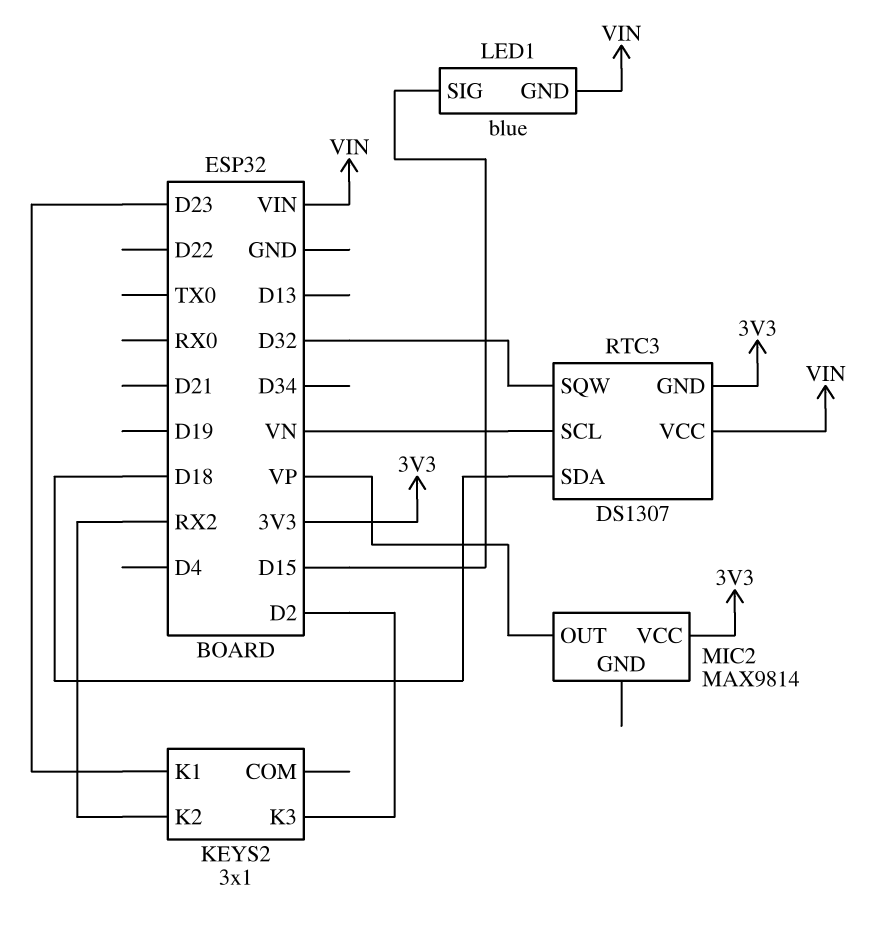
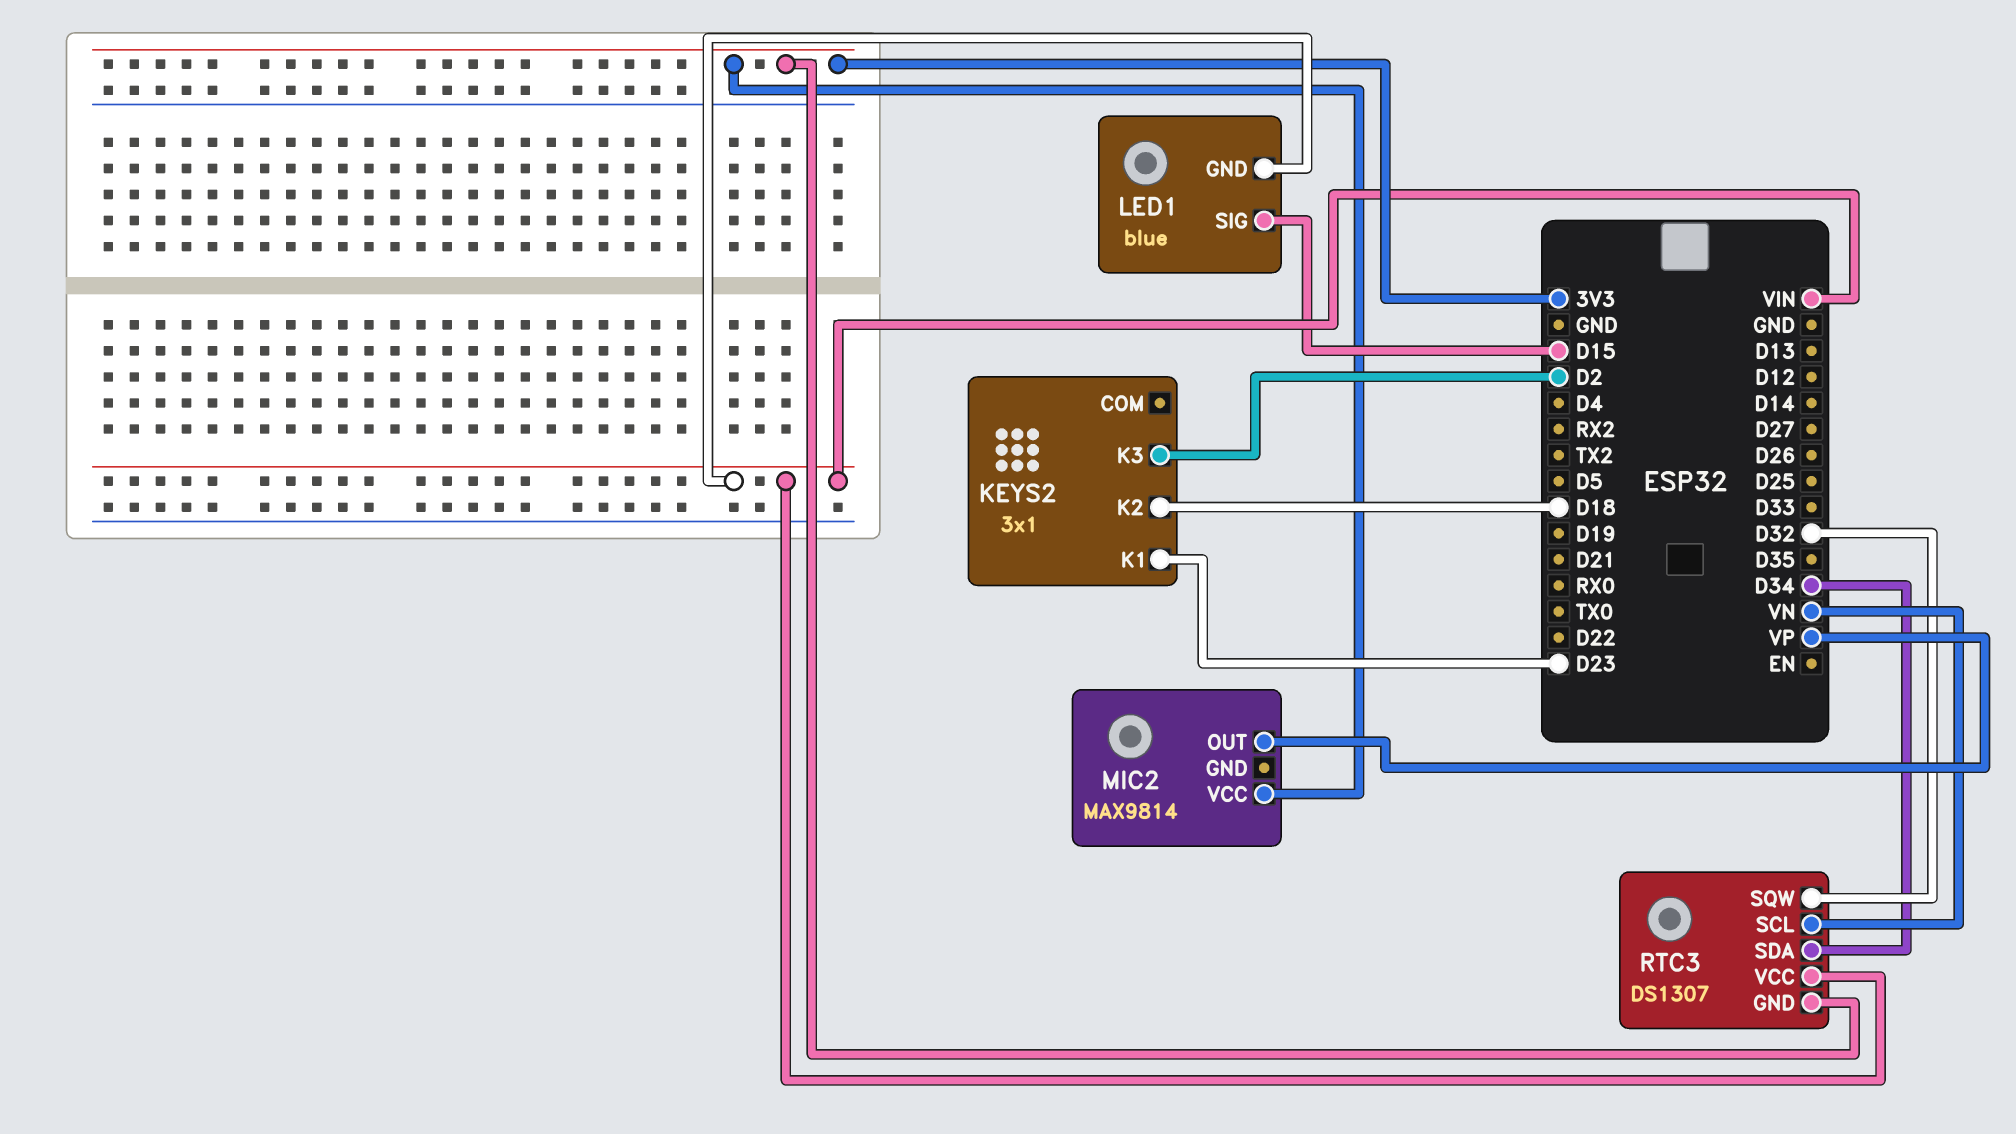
KEYS2 pin K2: RX2 -> D18
RTC3 pin SDA: D18 -> D34

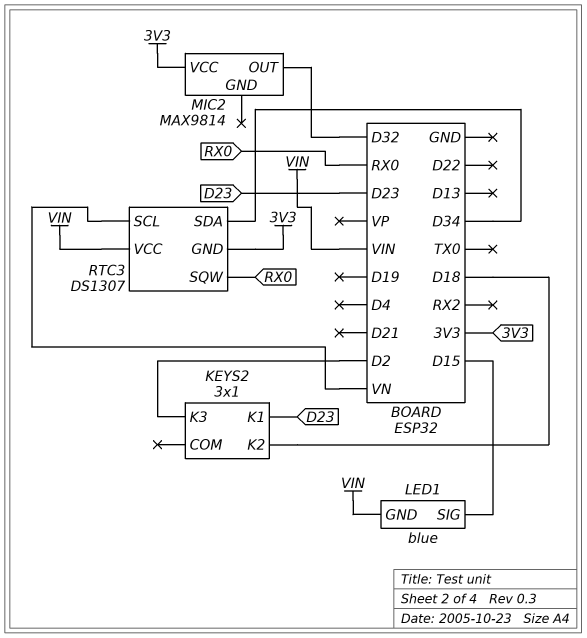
MIC2 pin OUT: VP -> D32
RTC3 pin SQW: D32 -> RX0

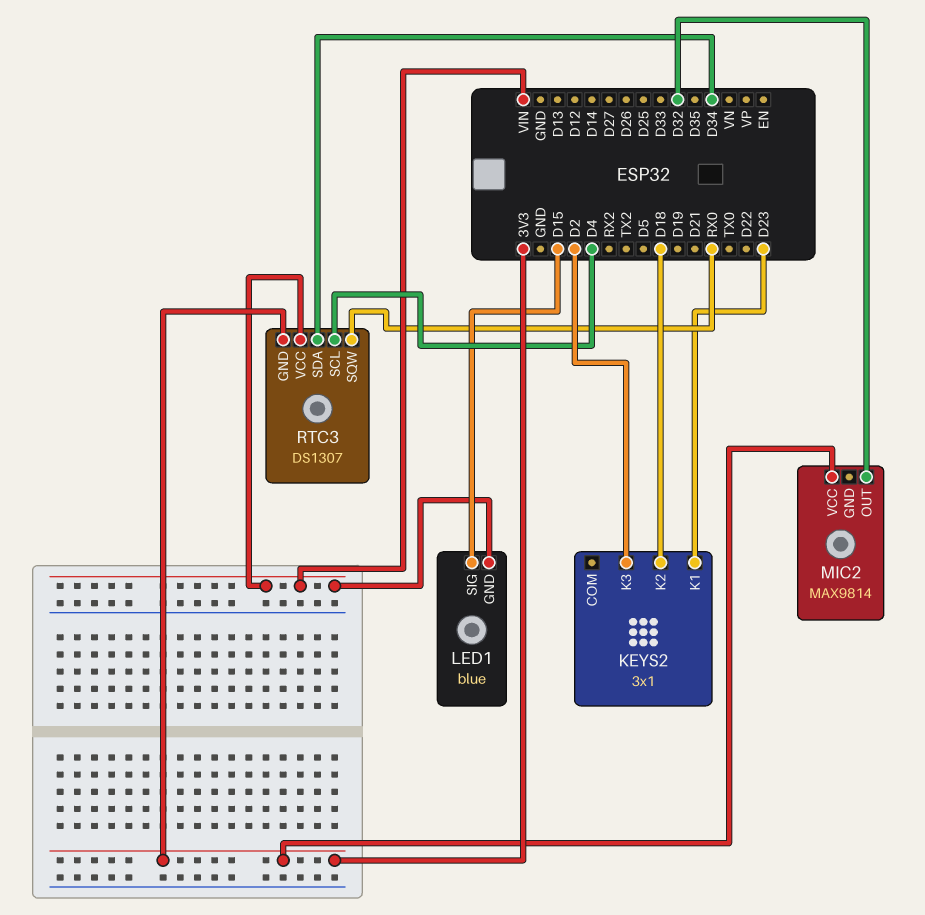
RTC3 pin SCL: VN -> D4

